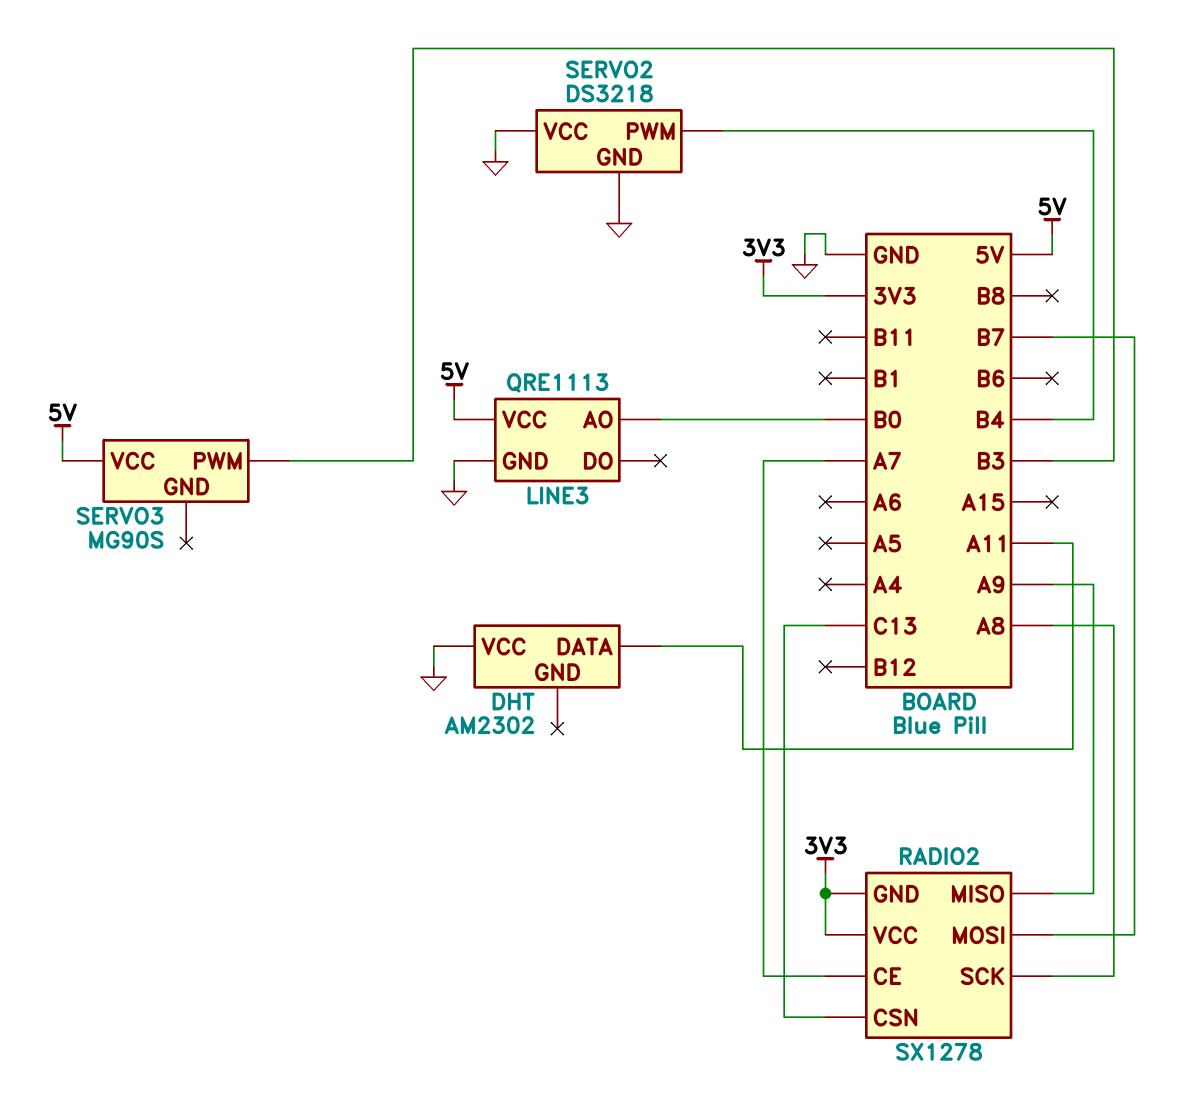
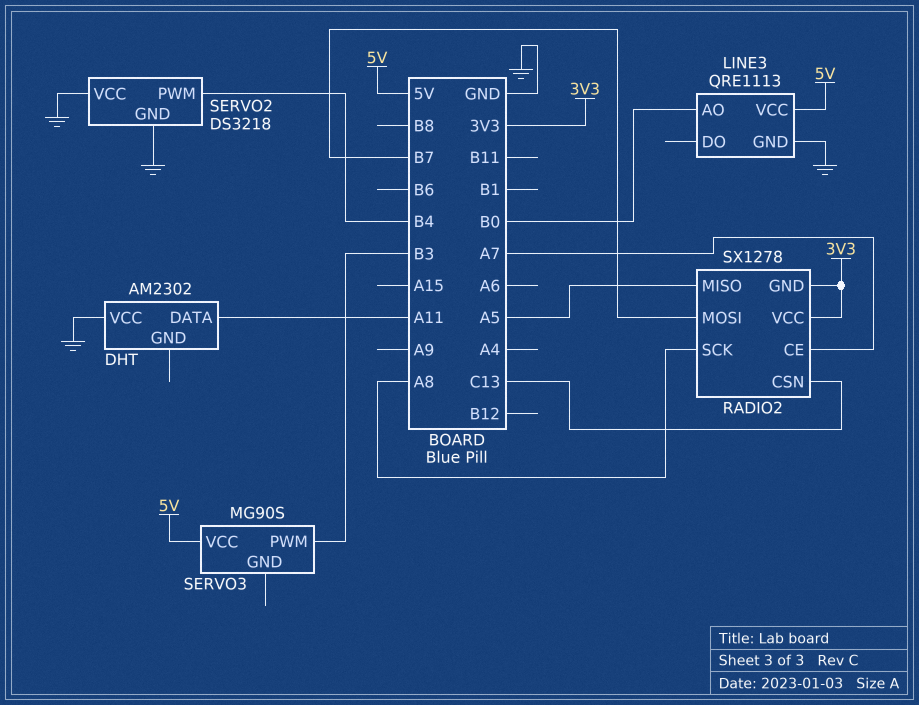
RADIO2 pin MISO: A9 -> A5

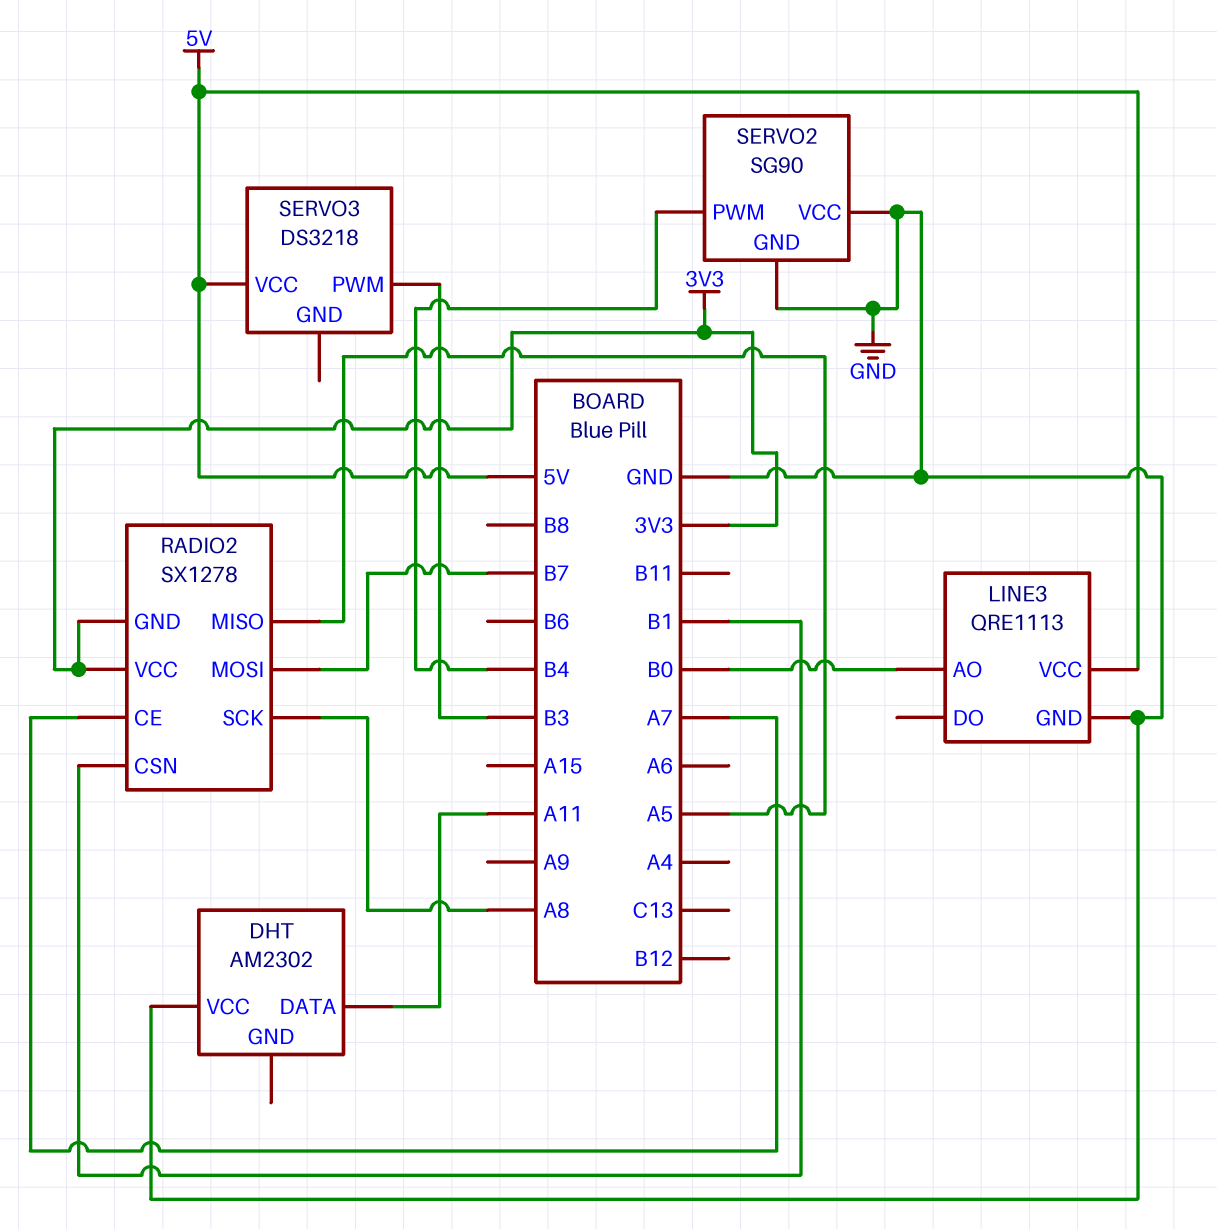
RADIO2 pin CSN: C13 -> B1
SERVO2: DS3218 -> SG90
SERVO3: MG90S -> DS3218

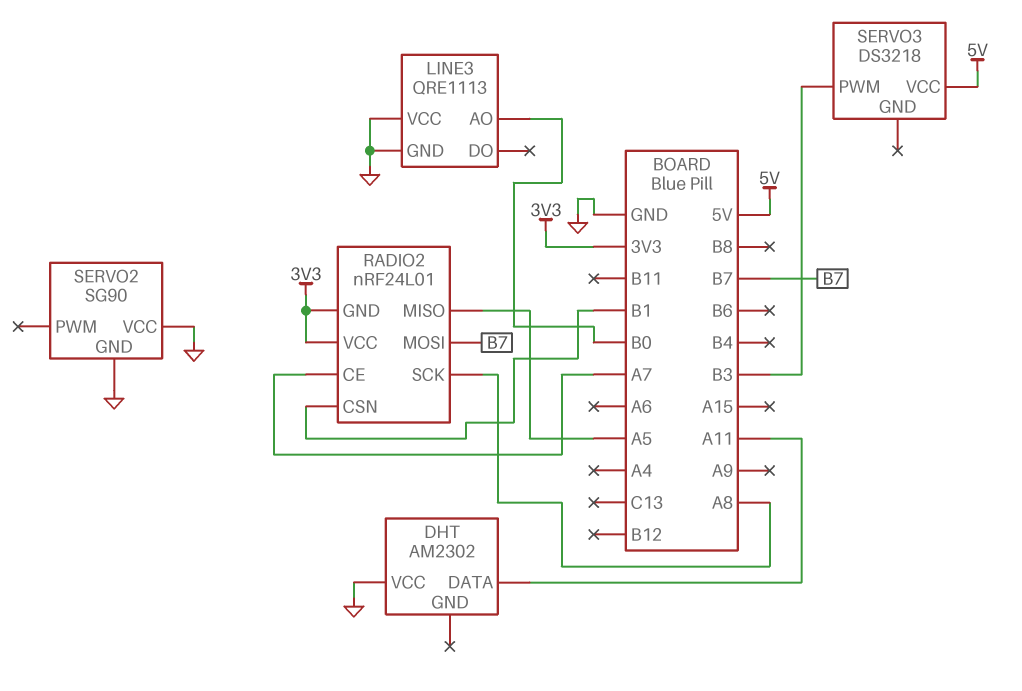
LINE3 pin VCC: 5V -> GND
RADIO2: SX1278 -> nRF24L01
SERVO2 pin PWM: B4 -> none

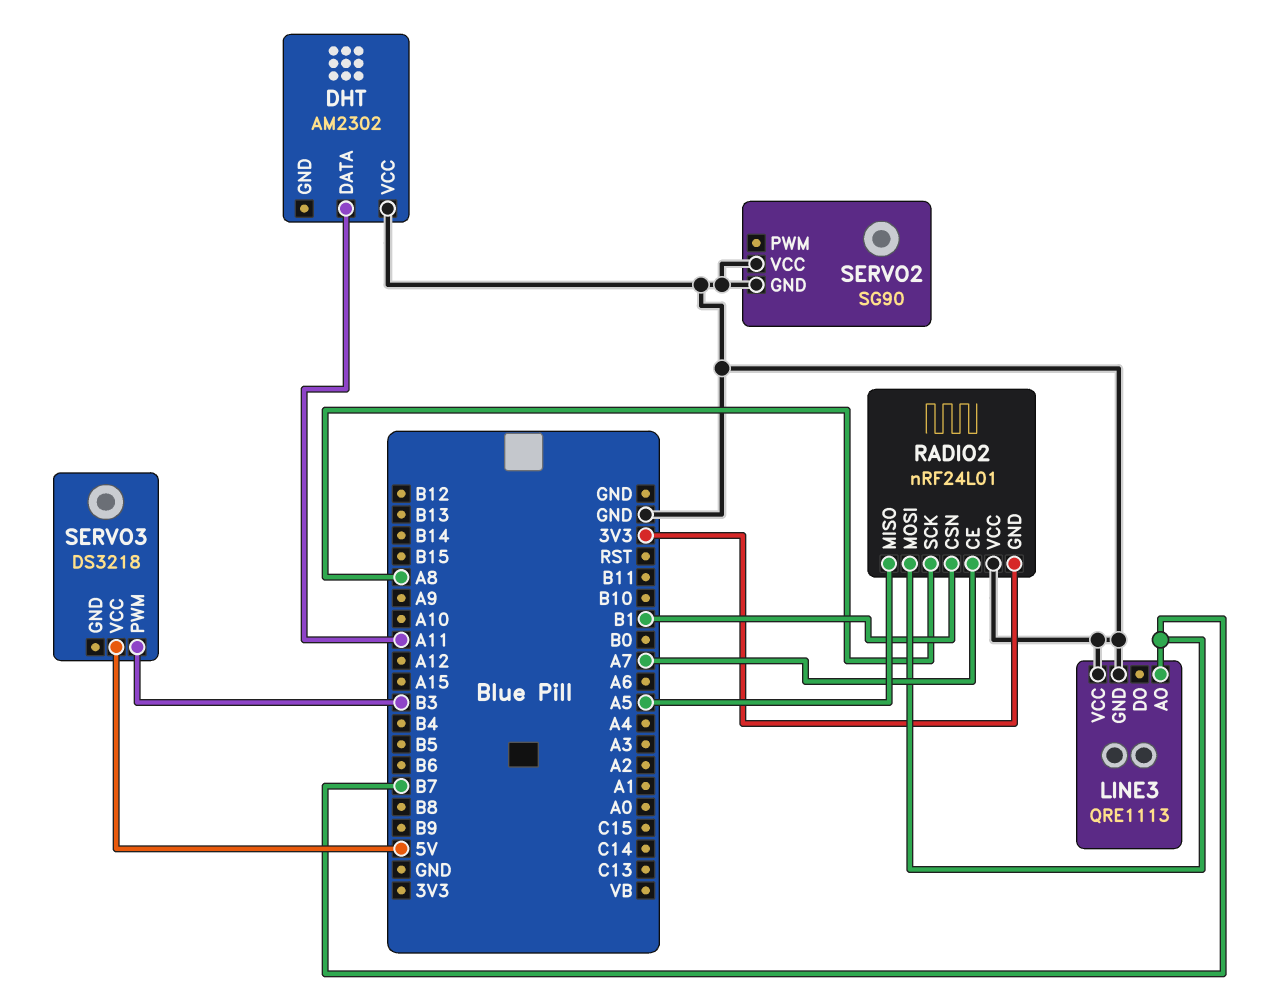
LINE3 pin AO: B0 -> B7
RADIO2 pin VCC: 3V3 -> GND

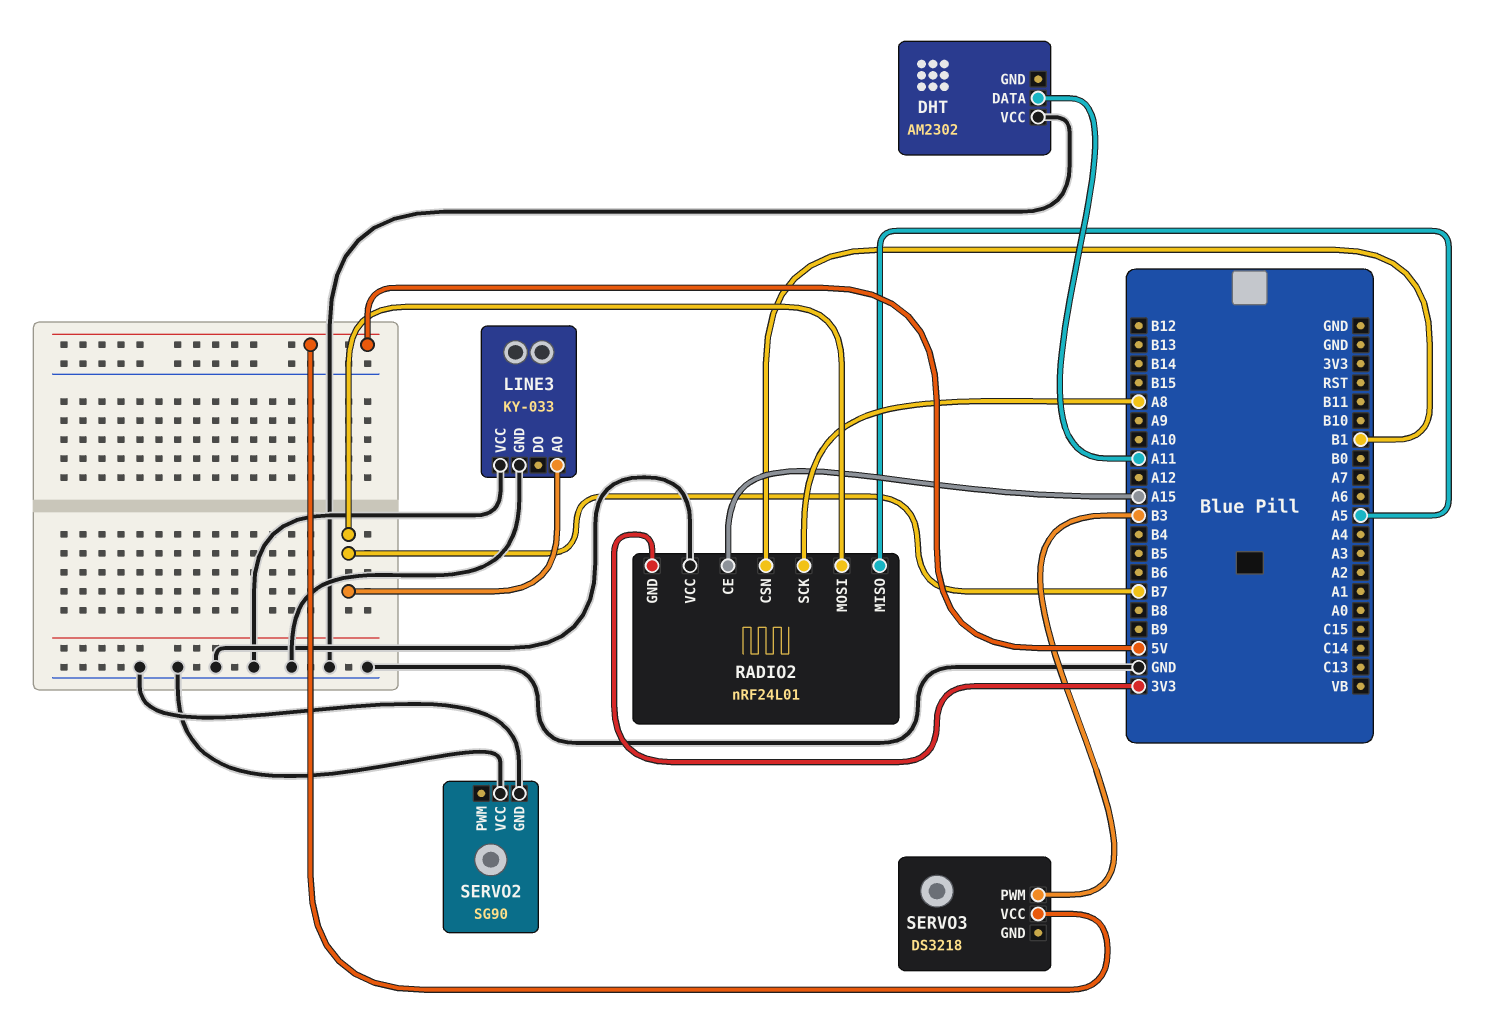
LINE3: QRE1113 -> KY-033
RADIO2 pin CE: A7 -> A15

